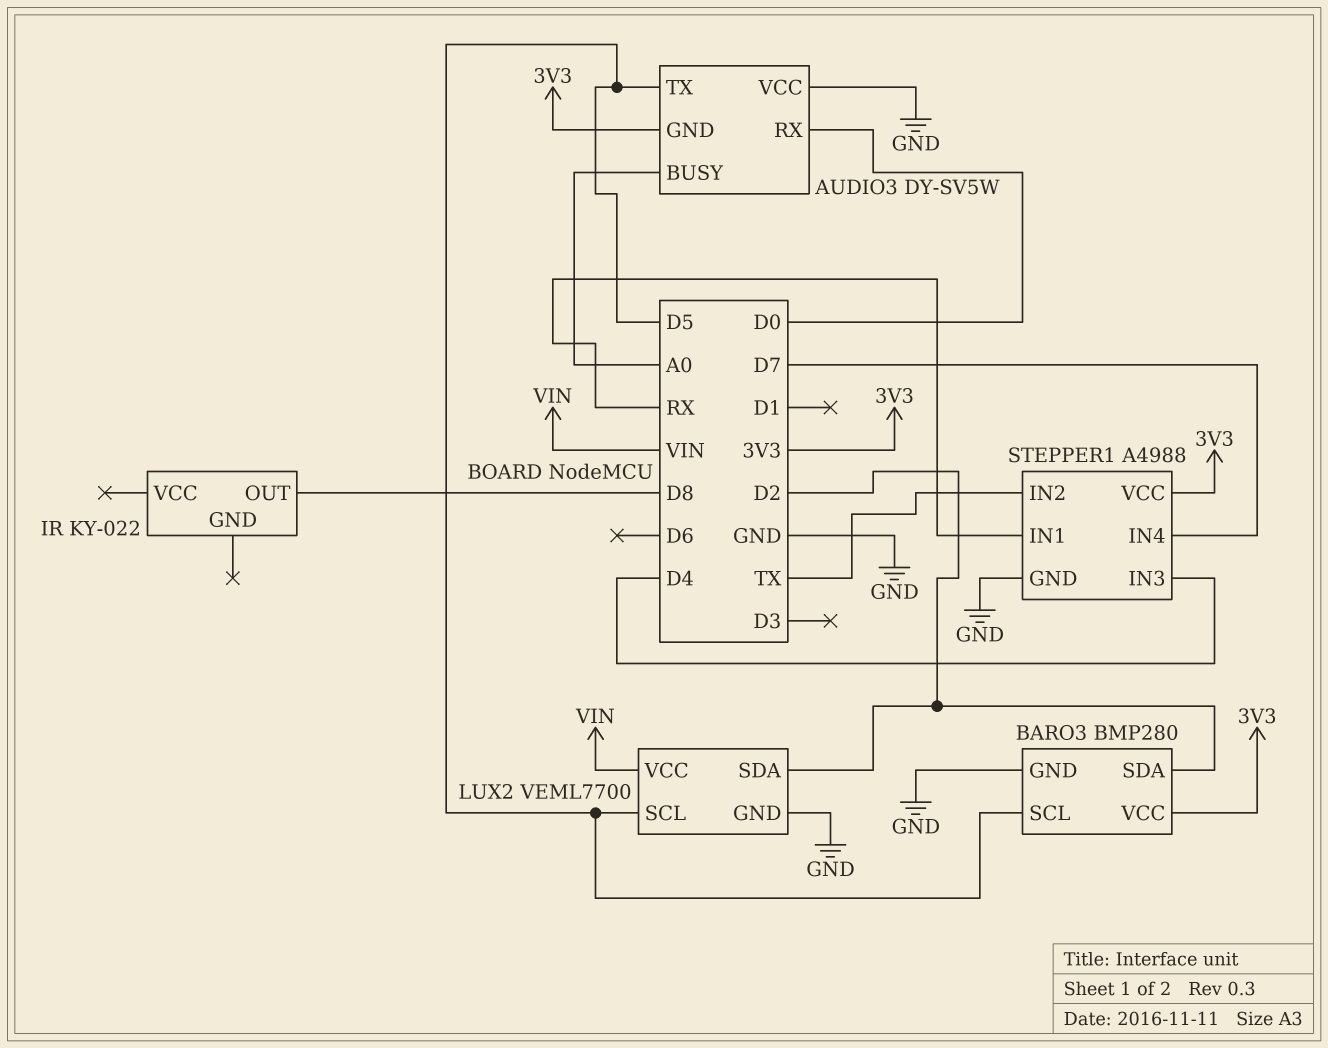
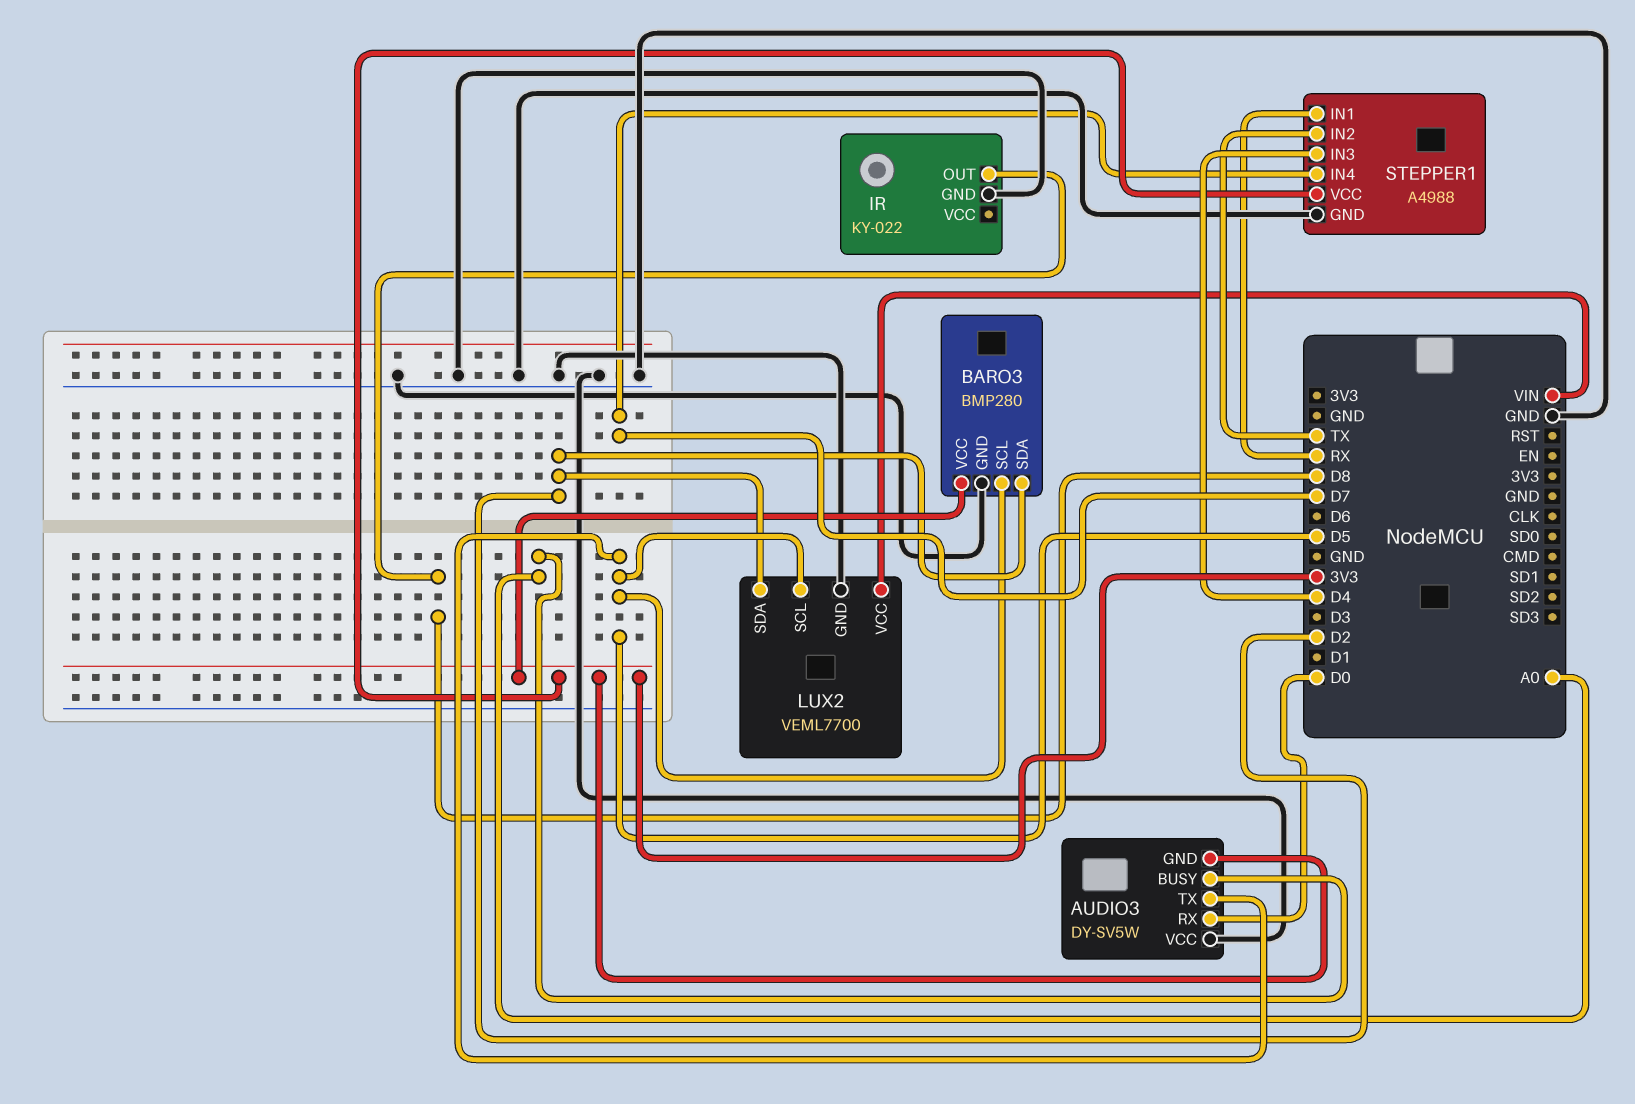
IR pin GND: none -> GND

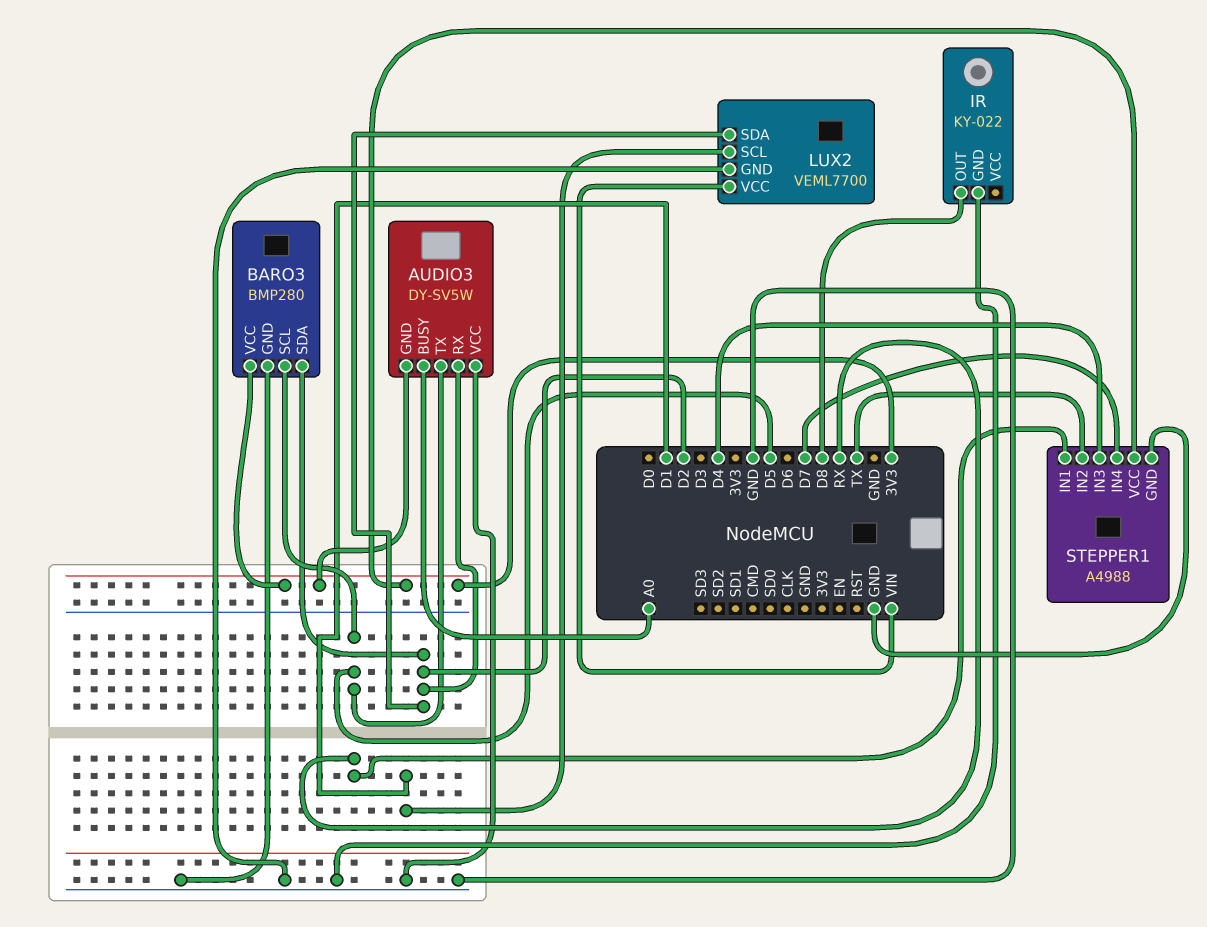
AUDIO3 pin RX: D0 -> D2
LUX2 pin SCL: D5 -> D1

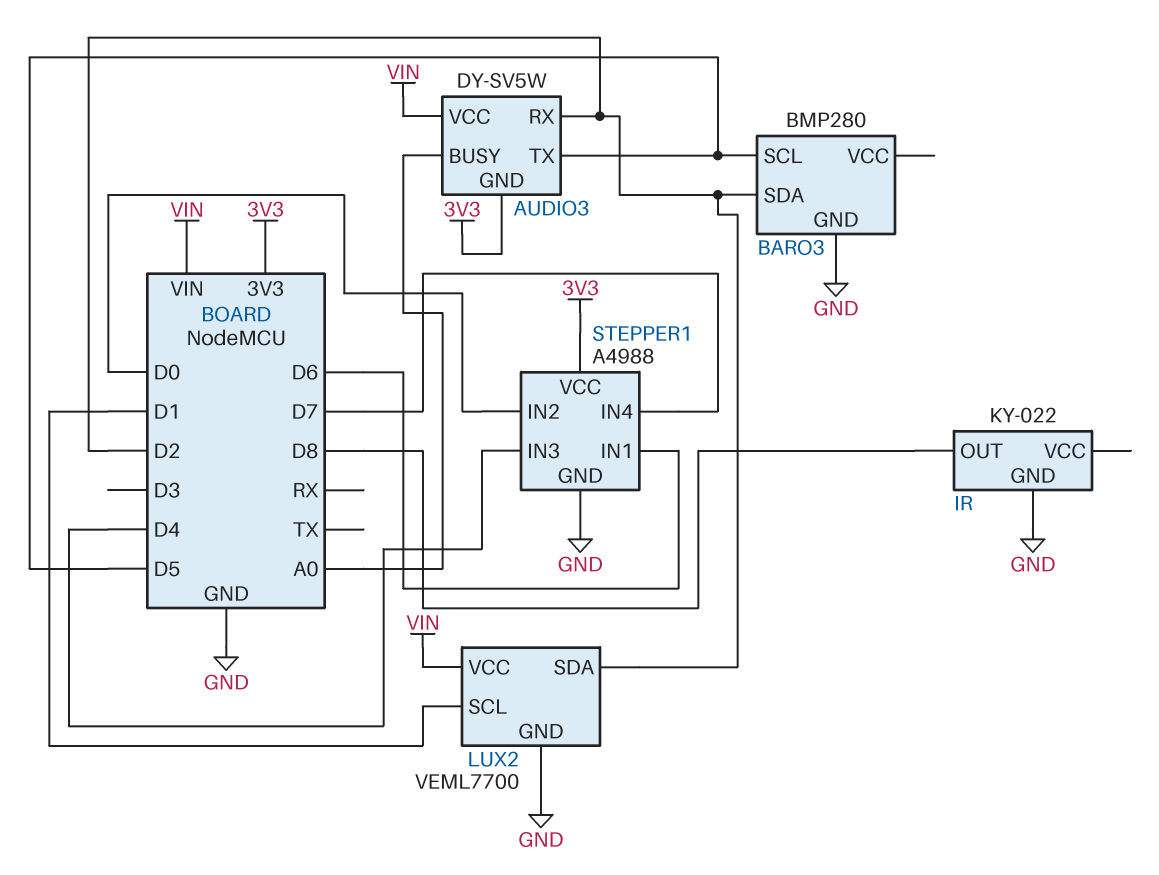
AUDIO3 pin VCC: GND -> VIN
BARO3 pin VCC: 3V3 -> none
STEPPER1 pin IN1: RX -> D6
STEPPER1 pin IN2: TX -> D0

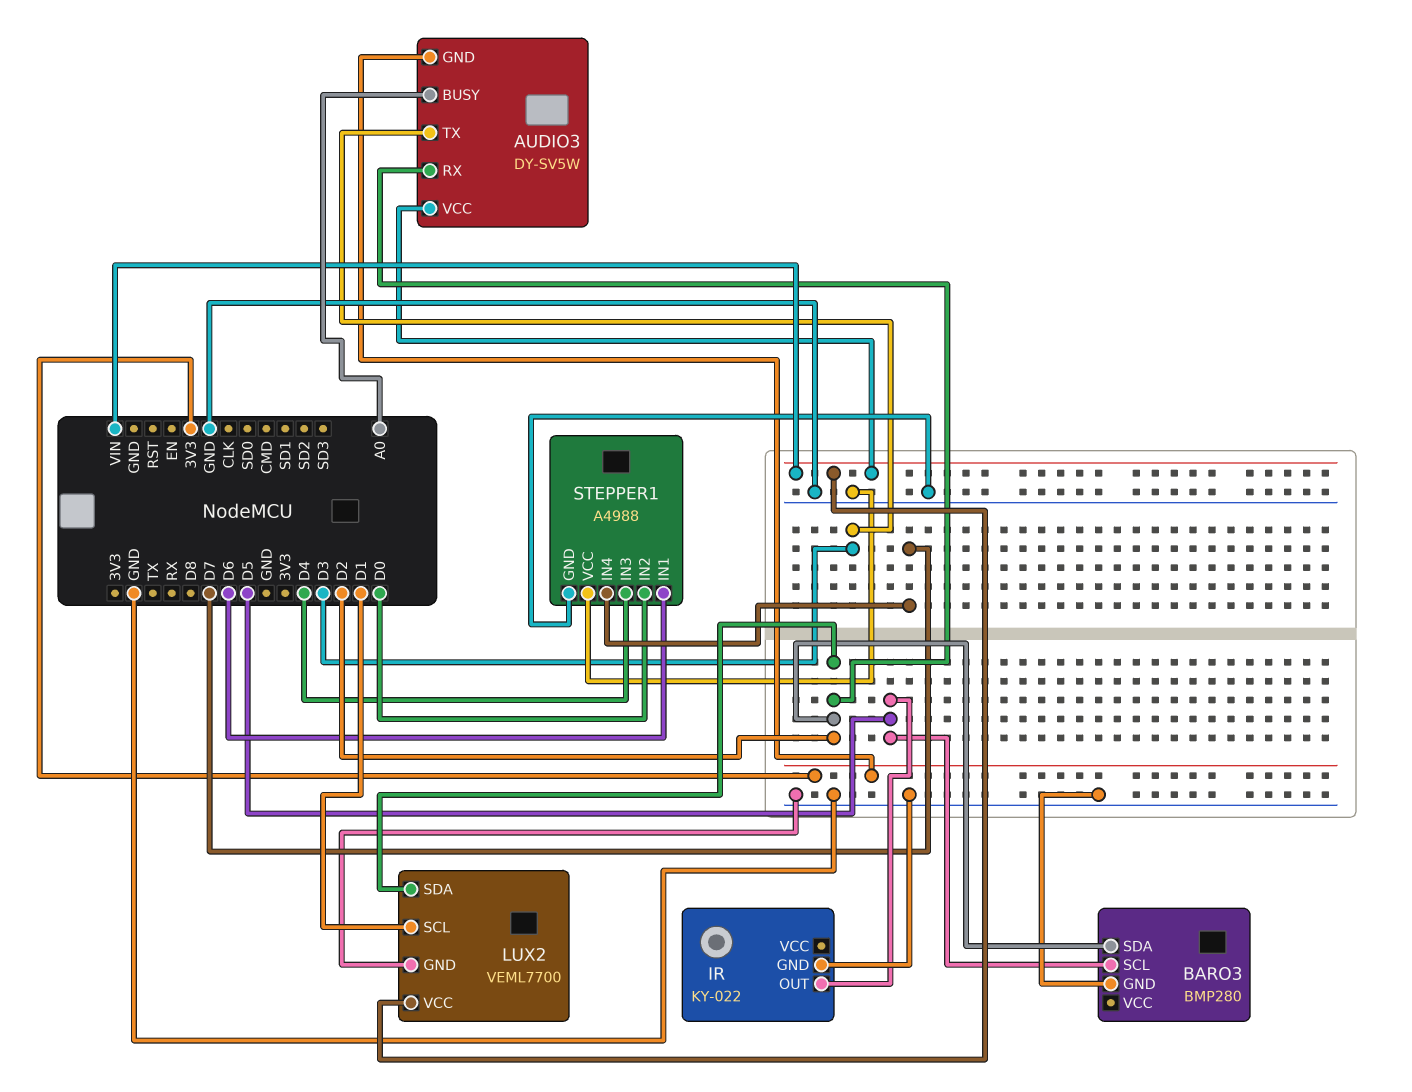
AUDIO3 pin TX: D5 -> D3
IR pin OUT: D8 -> D5
STEPPER1 pin VCC: 3V3 -> GND

